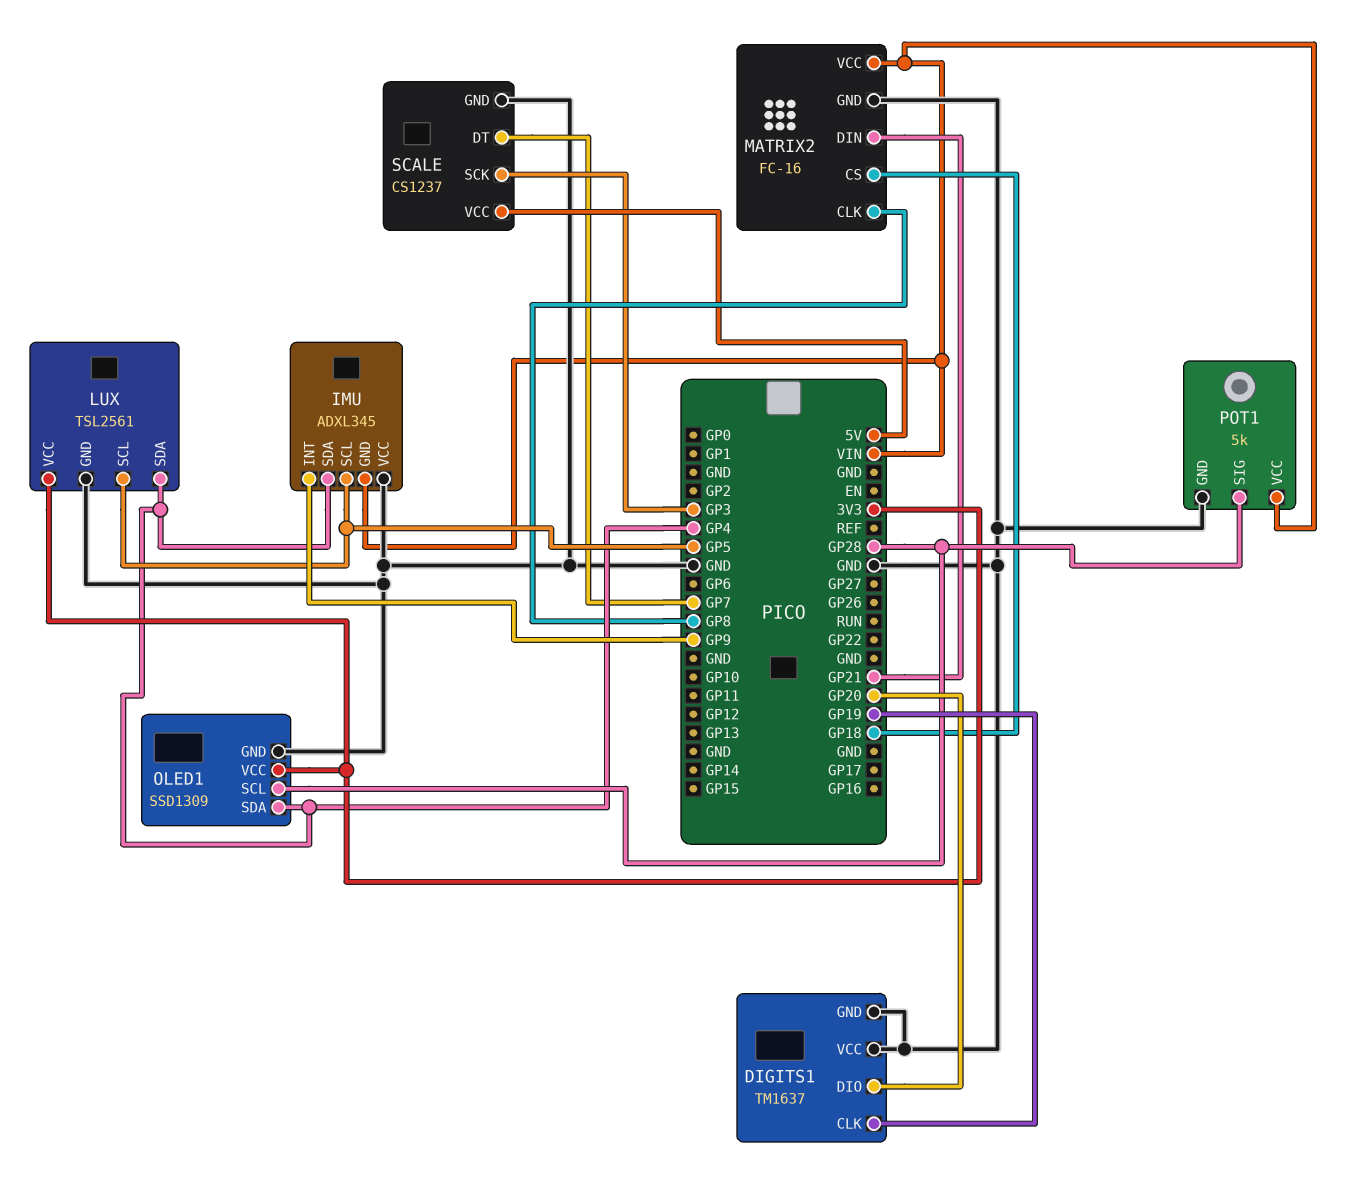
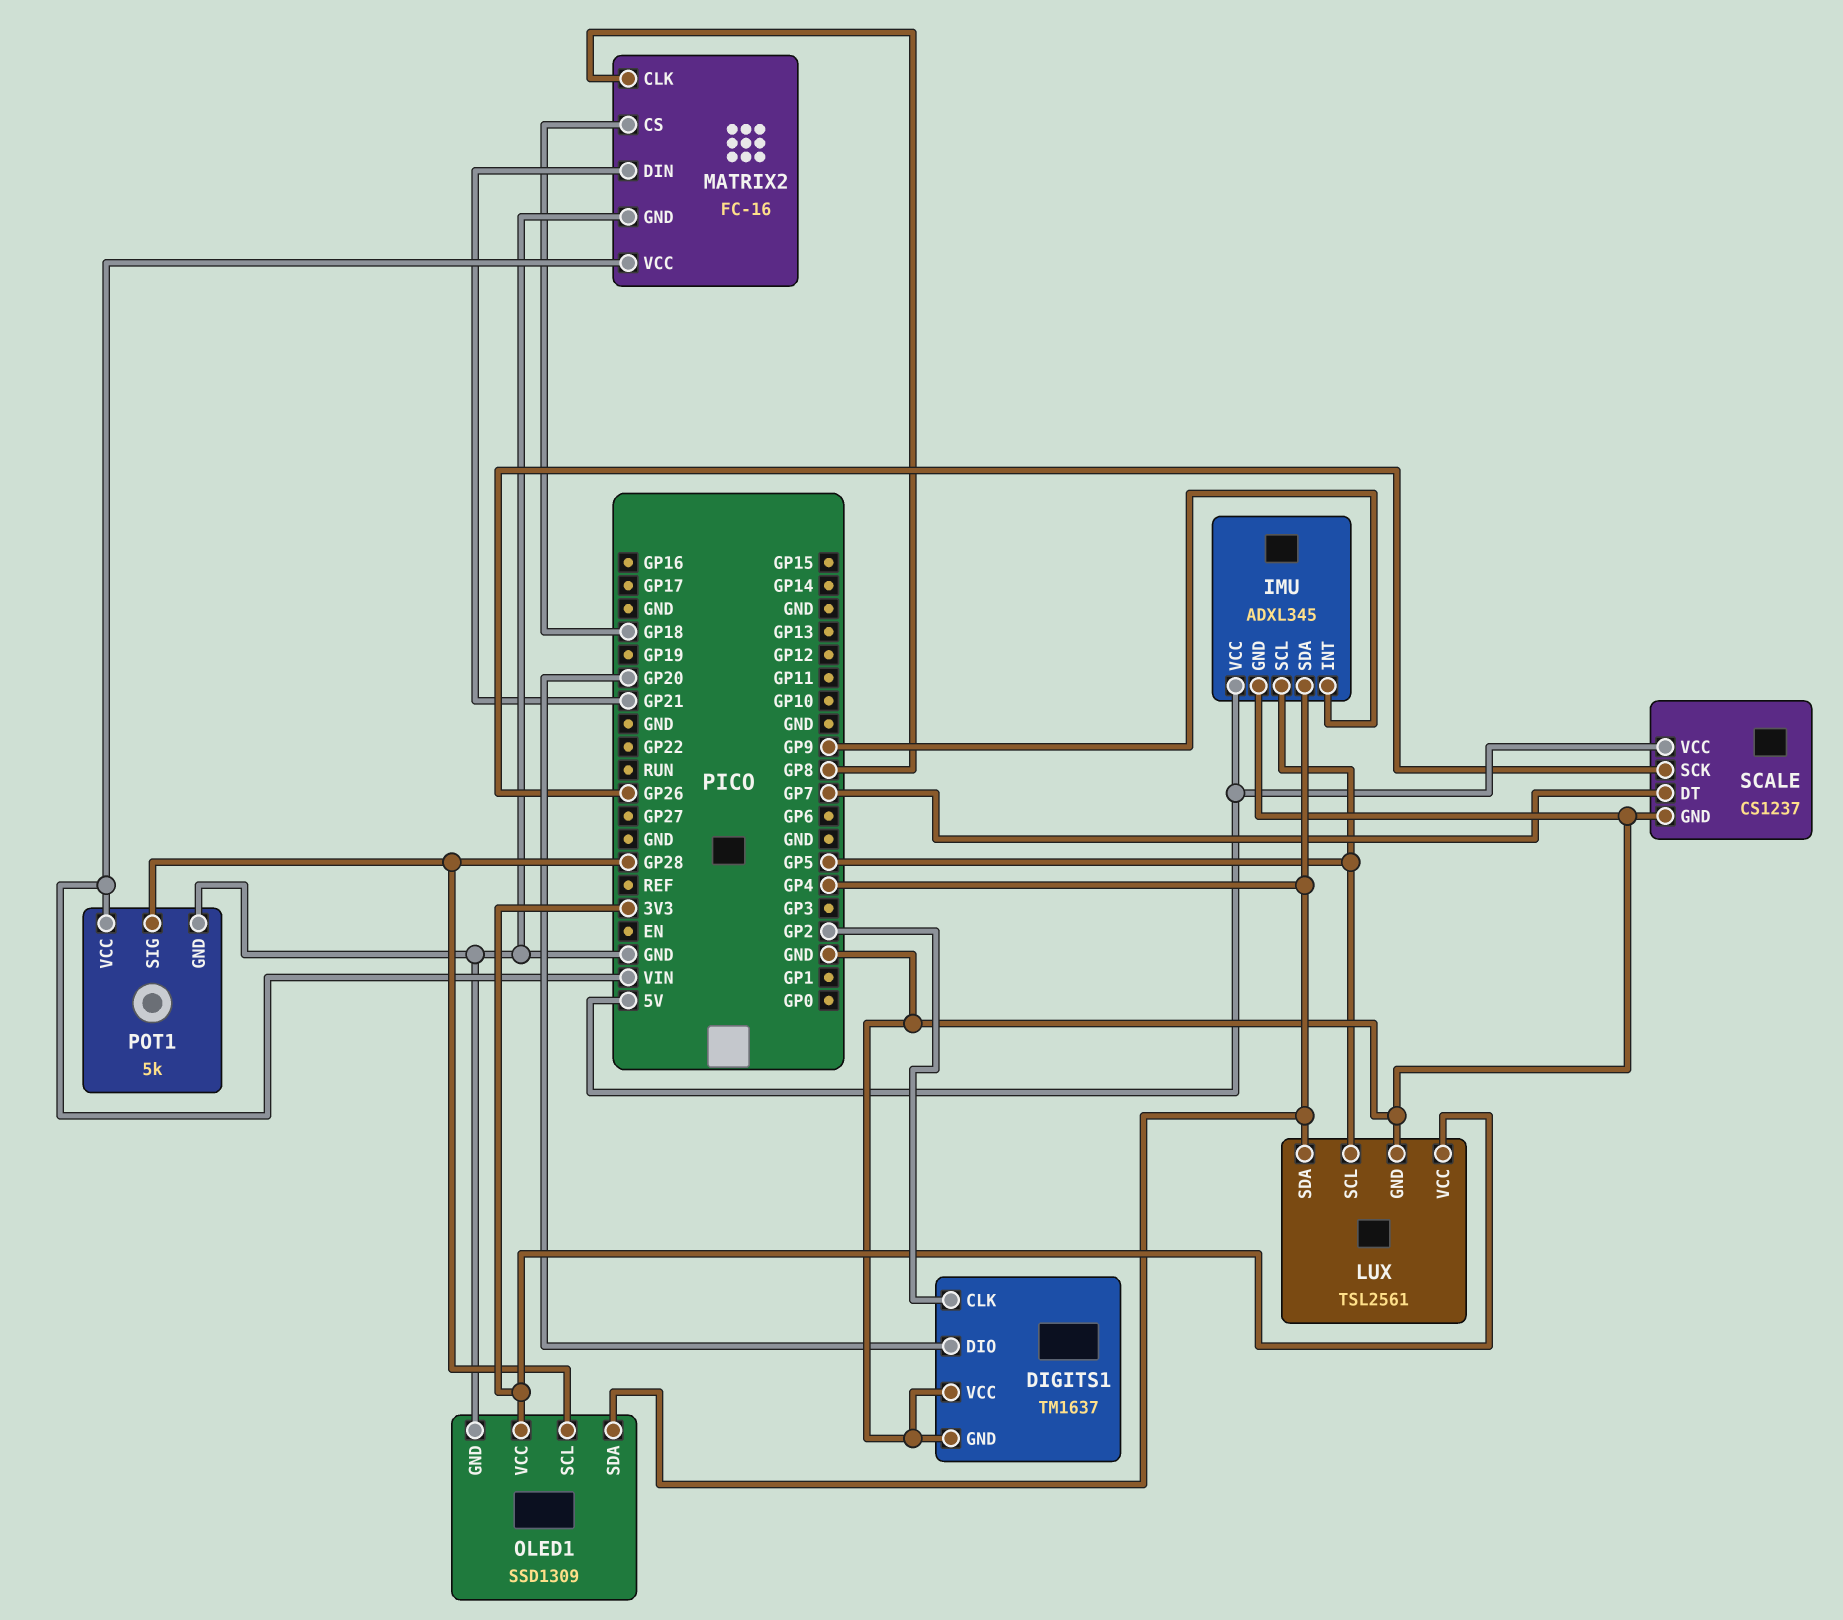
DIGITS1 pin CLK: GP19 -> GP2
IMU pin GND: VIN -> GND
IMU pin VCC: GND -> 5V
SCALE pin SCK: GP3 -> GP26

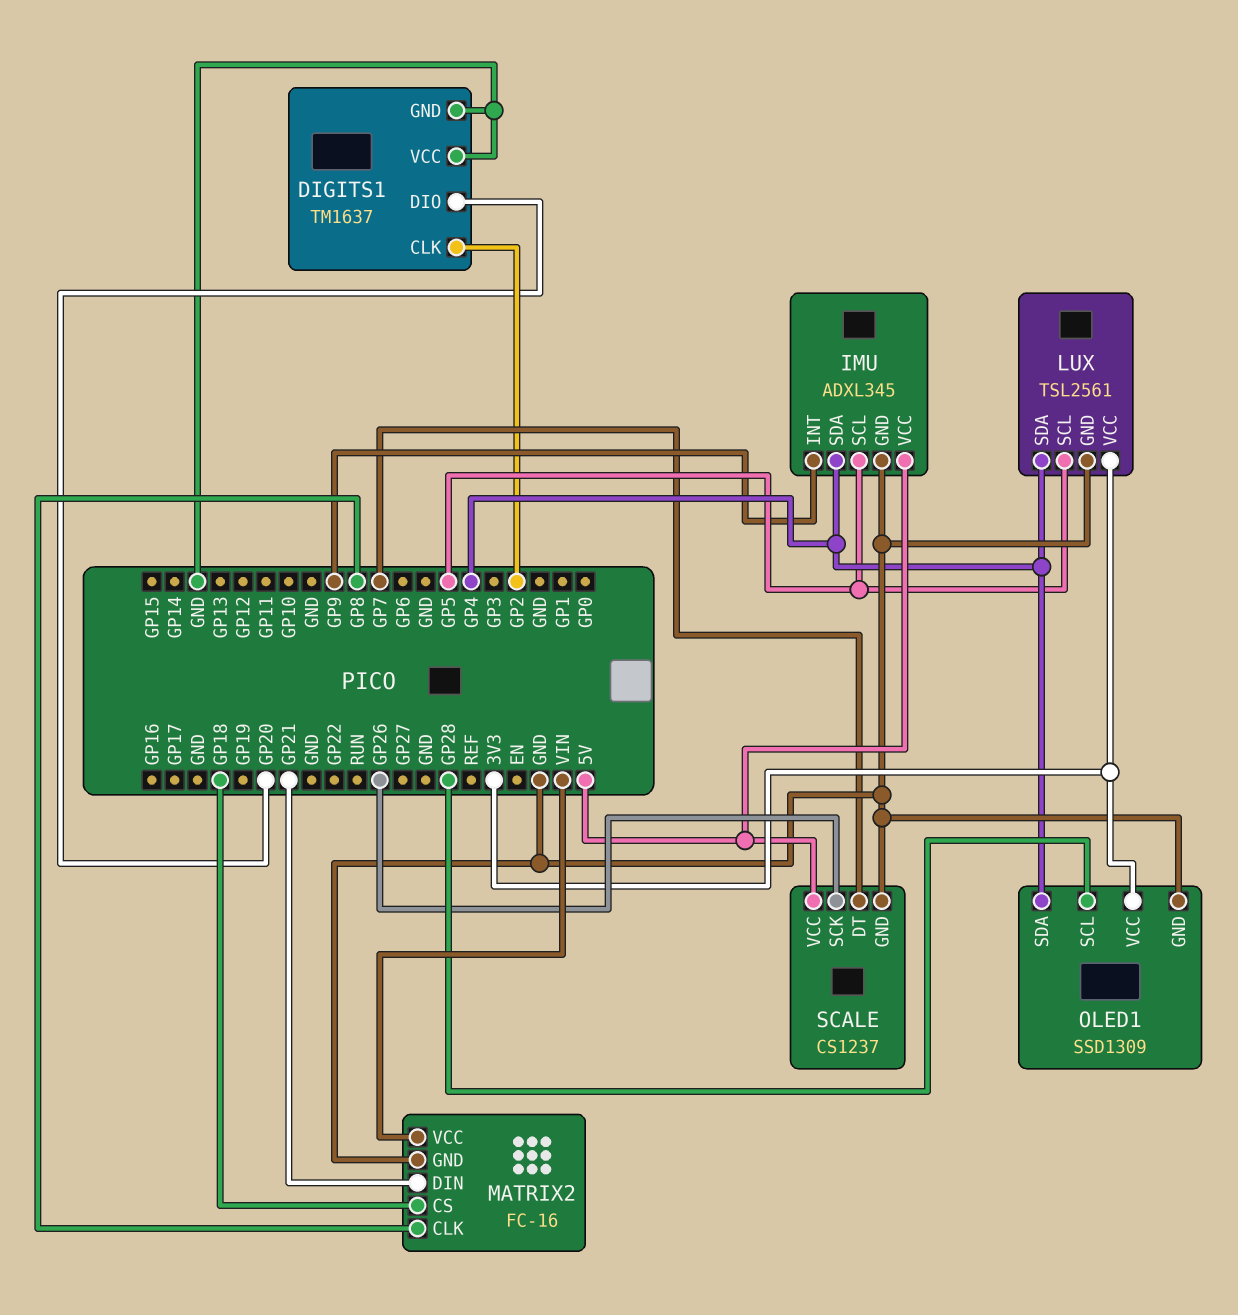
POT1: 5k -> none
POT1 pin GND: GND -> none
POT1 pin SIG: GP28 -> none
POT1 pin VCC: VIN -> none

